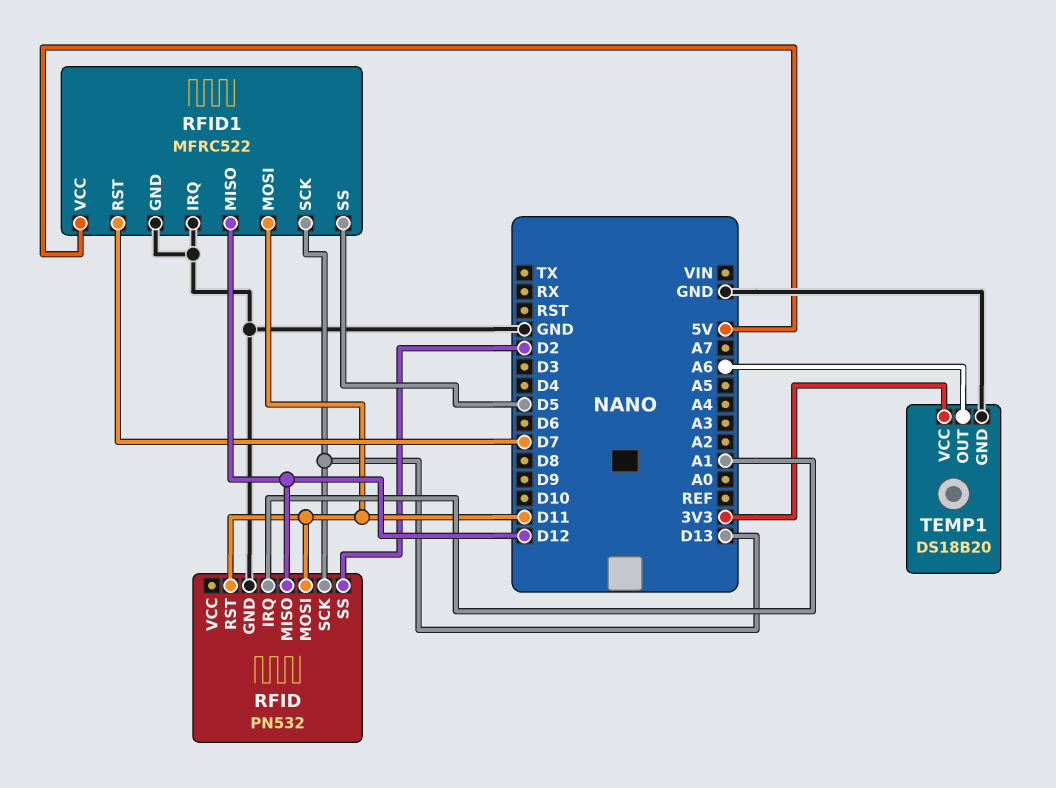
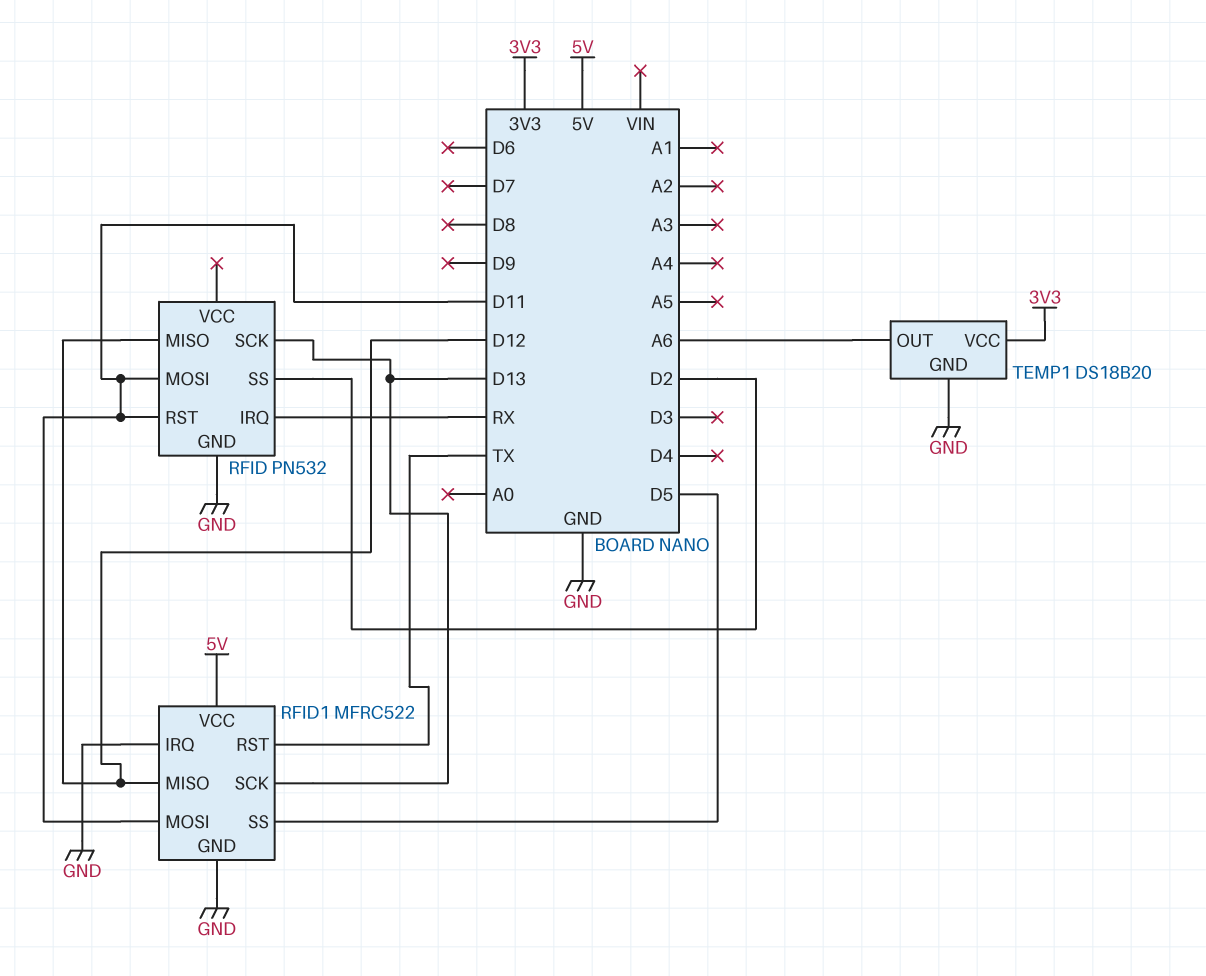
RFID pin IRQ: A1 -> RX
RFID1 pin RST: D7 -> TX

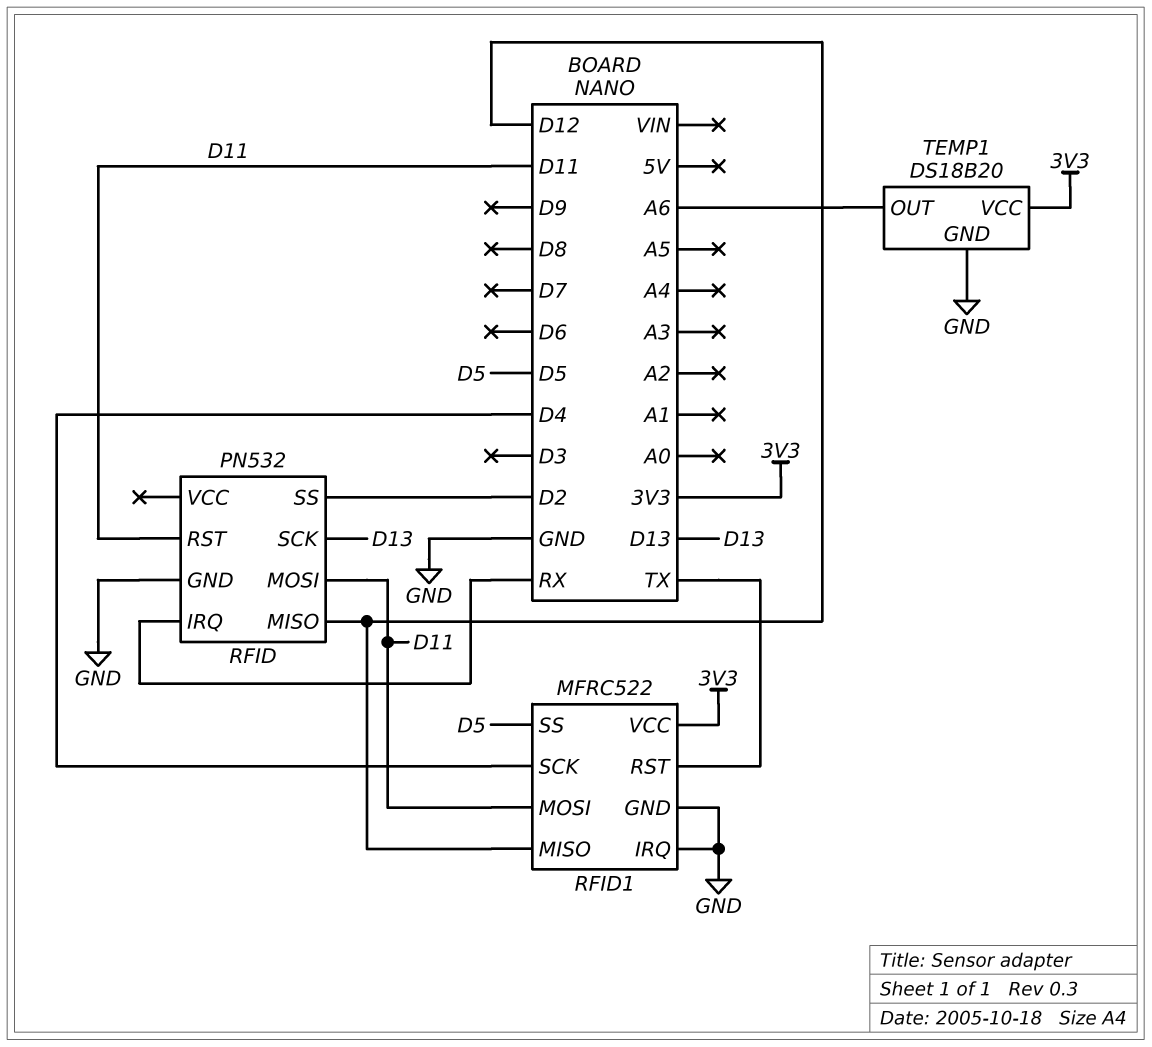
RFID1 pin SCK: D13 -> D4
RFID1 pin VCC: 5V -> 3V3

